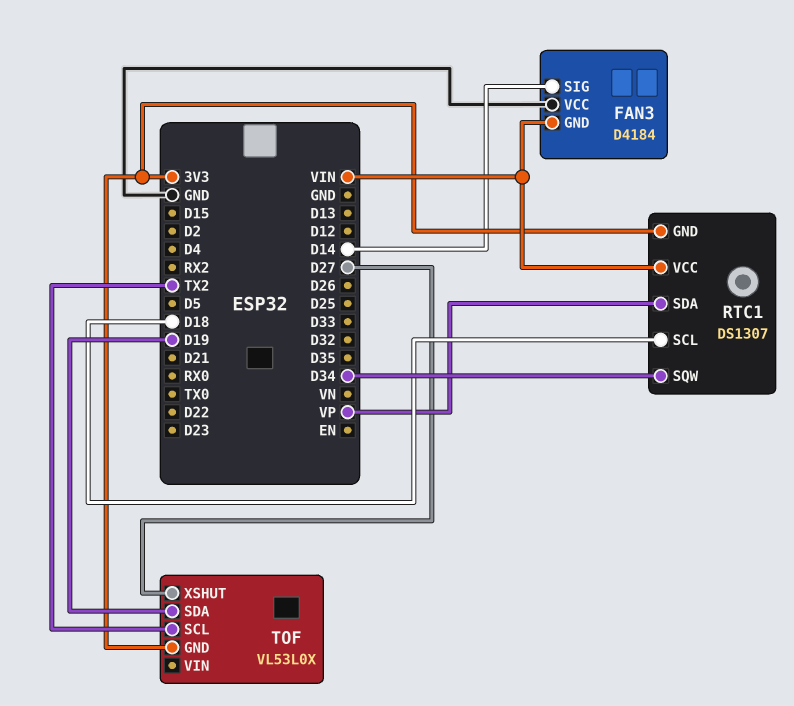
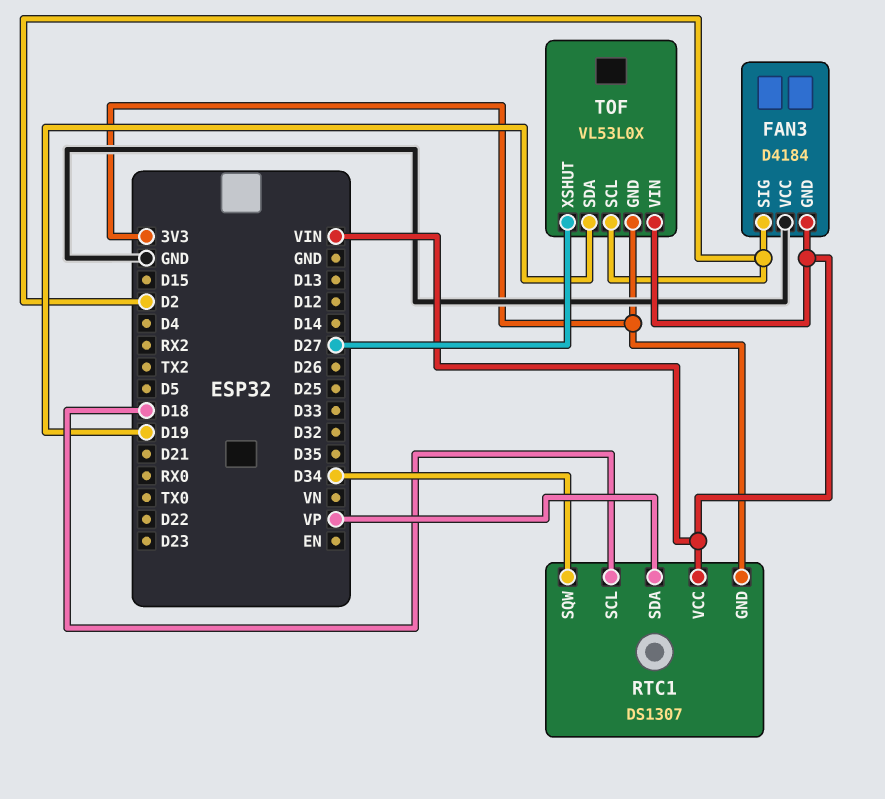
FAN3 pin SIG: D14 -> D2
TOF pin SCL: TX2 -> D2
TOF pin VIN: none -> VIN

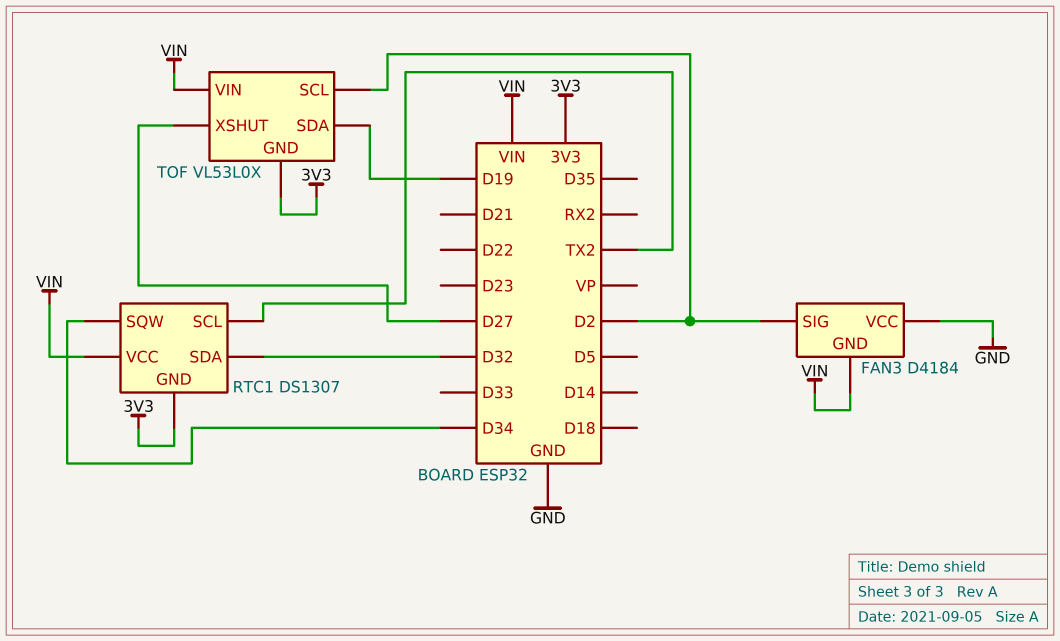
RTC1 pin SCL: D18 -> TX2
RTC1 pin SDA: VP -> D32

